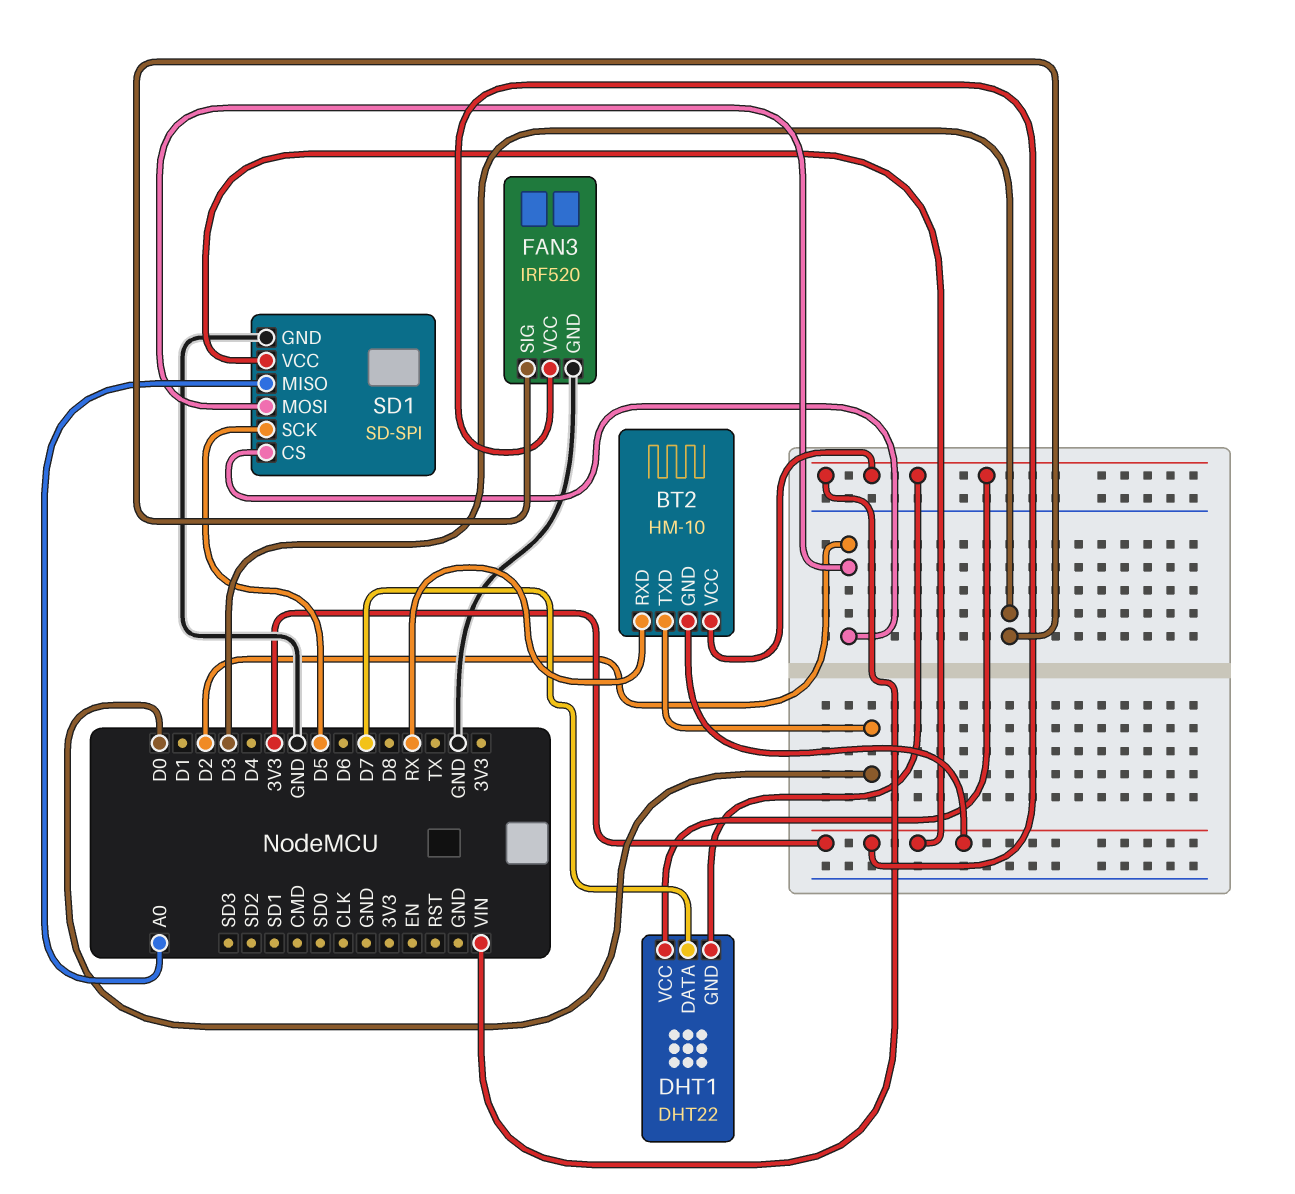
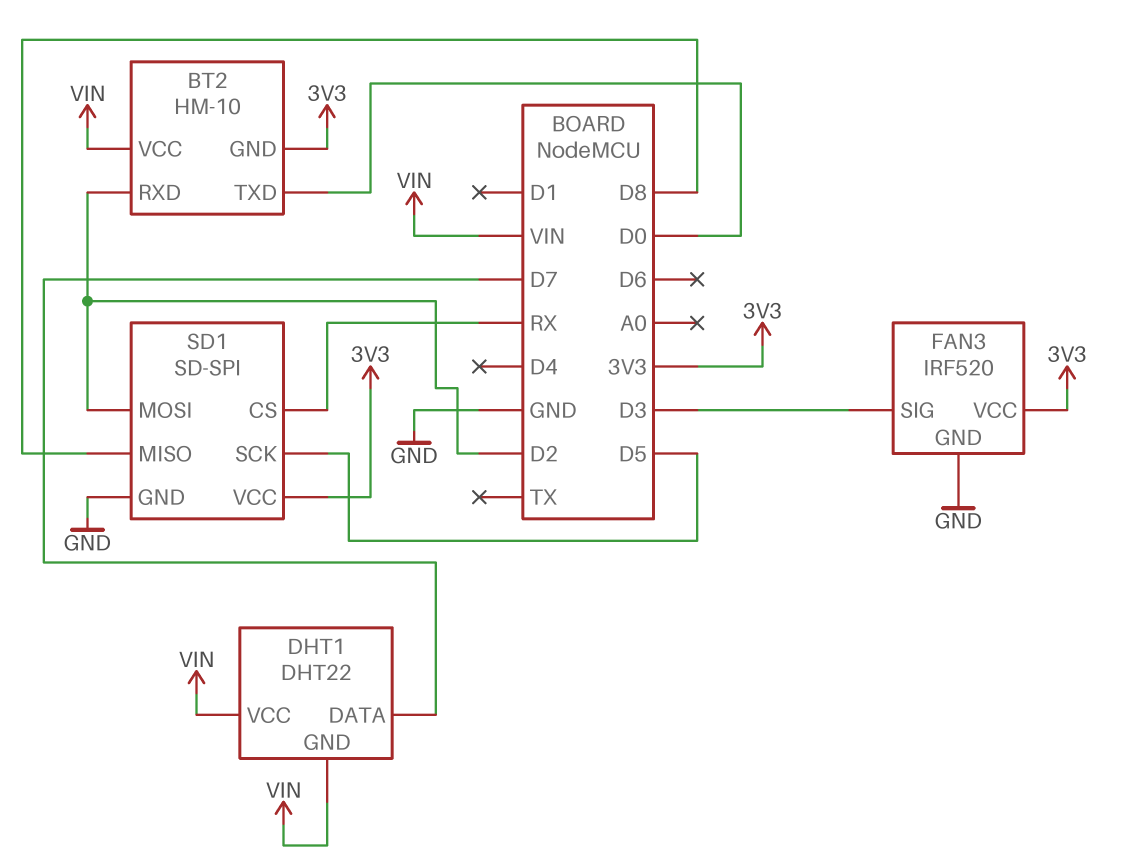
BT2 pin RXD: RX -> D2
SD1 pin CS: D2 -> RX
SD1 pin MISO: A0 -> D8

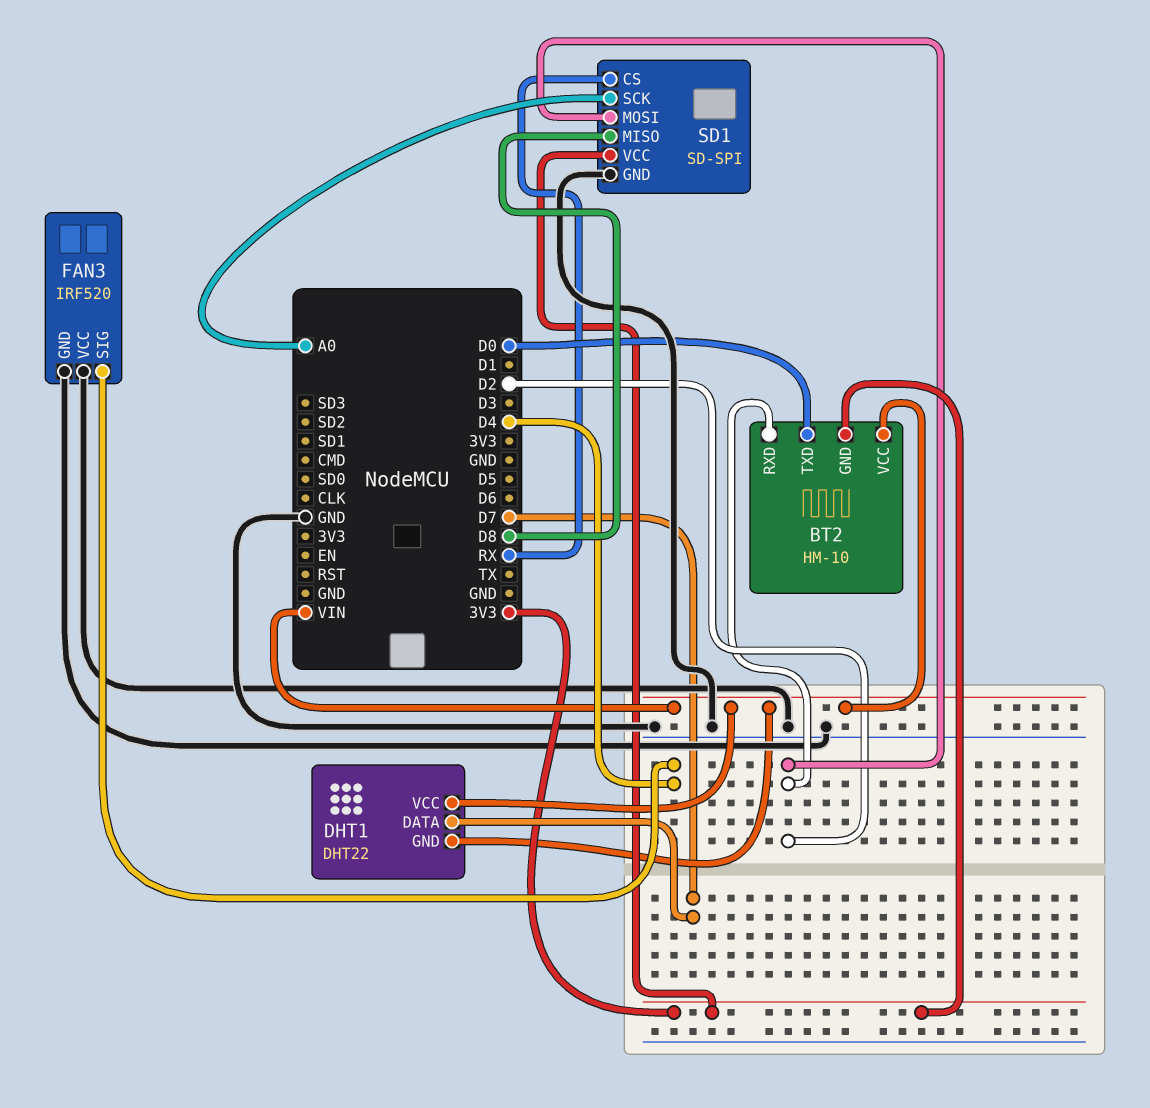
FAN3 pin SIG: D3 -> D4
FAN3 pin VCC: 3V3 -> GND
SD1 pin SCK: D5 -> A0

